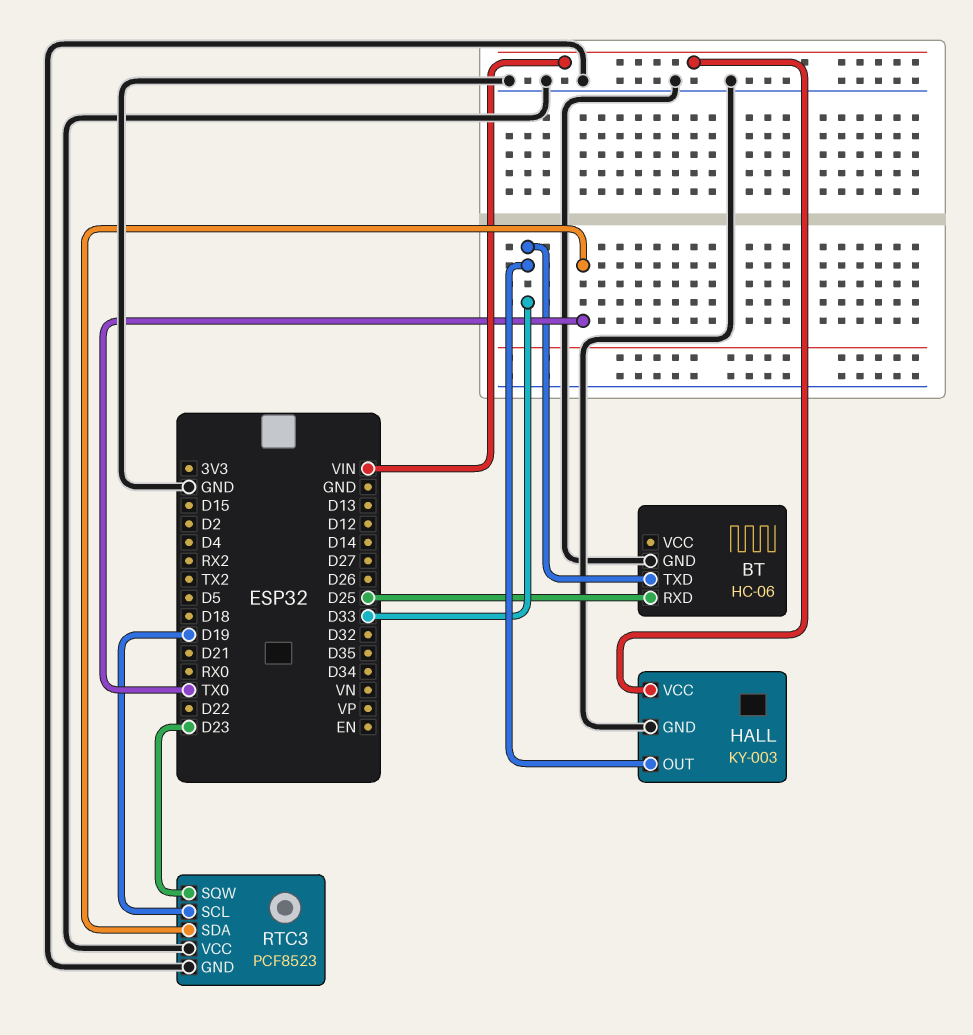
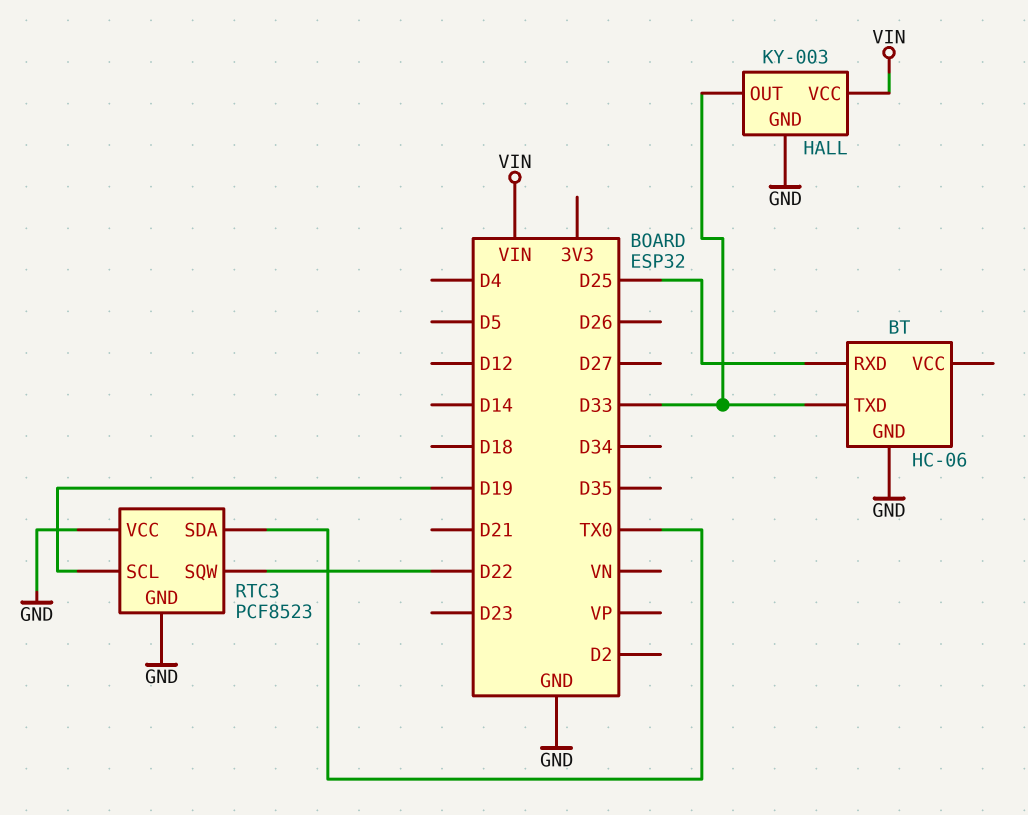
RTC3 pin SQW: D23 -> D22

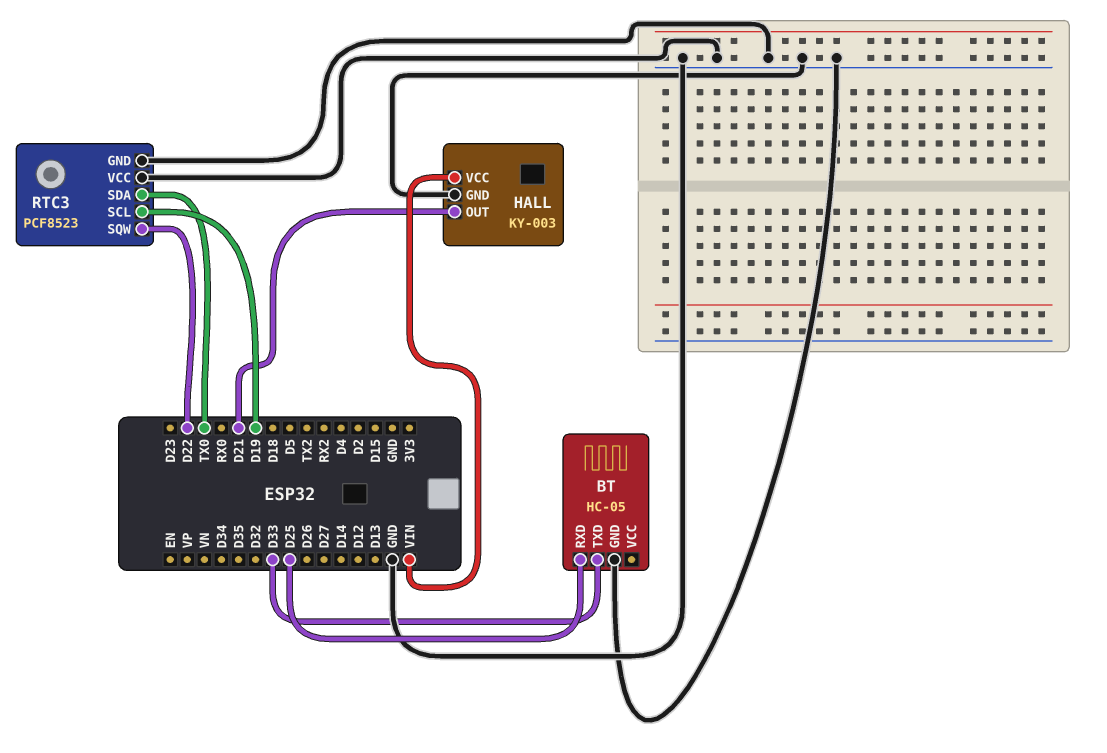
BT: HC-06 -> HC-05
HALL pin OUT: D33 -> D21

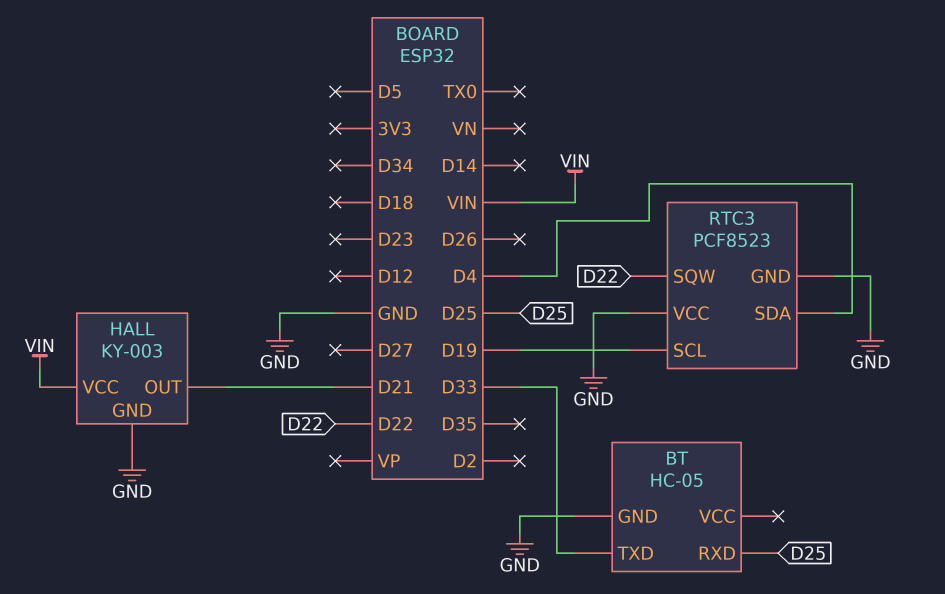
RTC3 pin SDA: TX0 -> D4

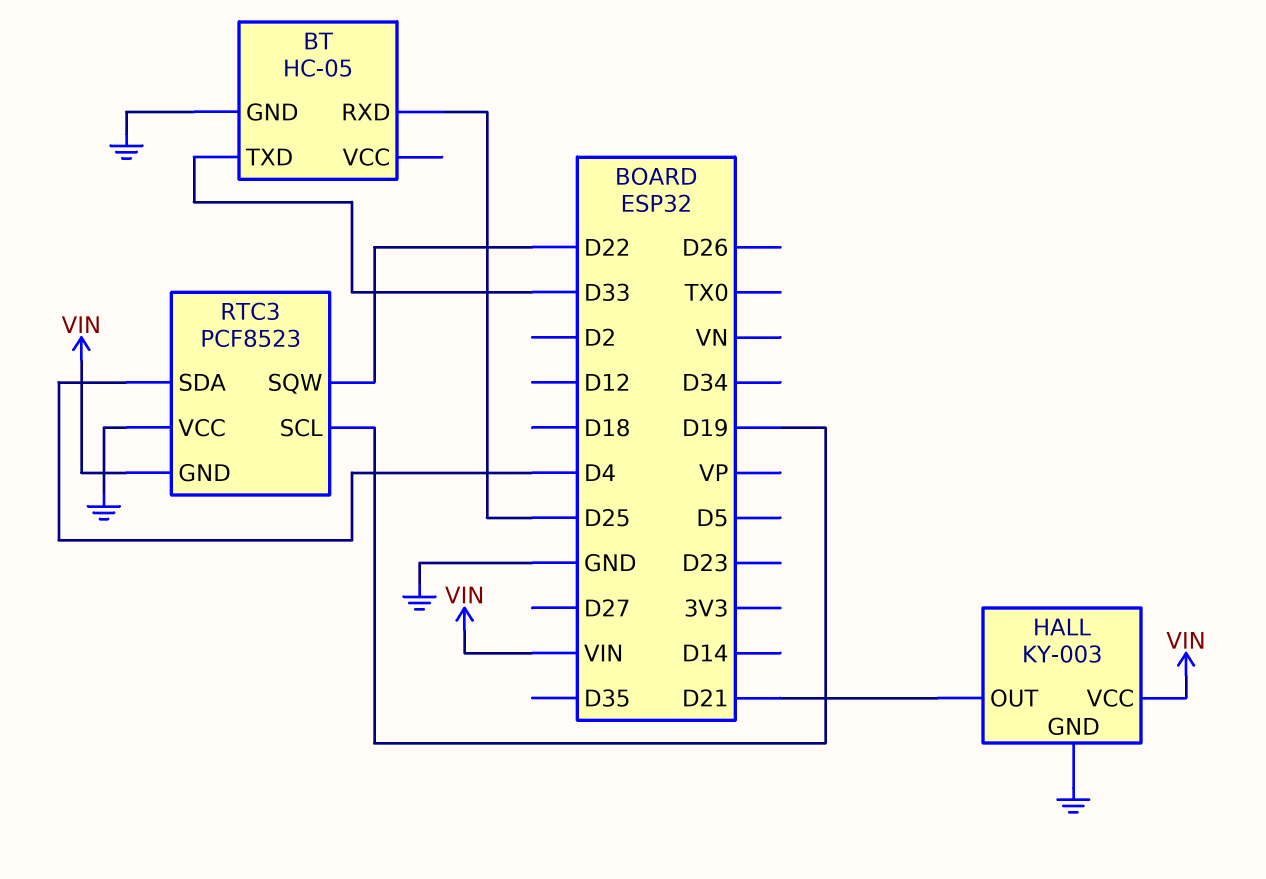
RTC3 pin GND: GND -> VIN

